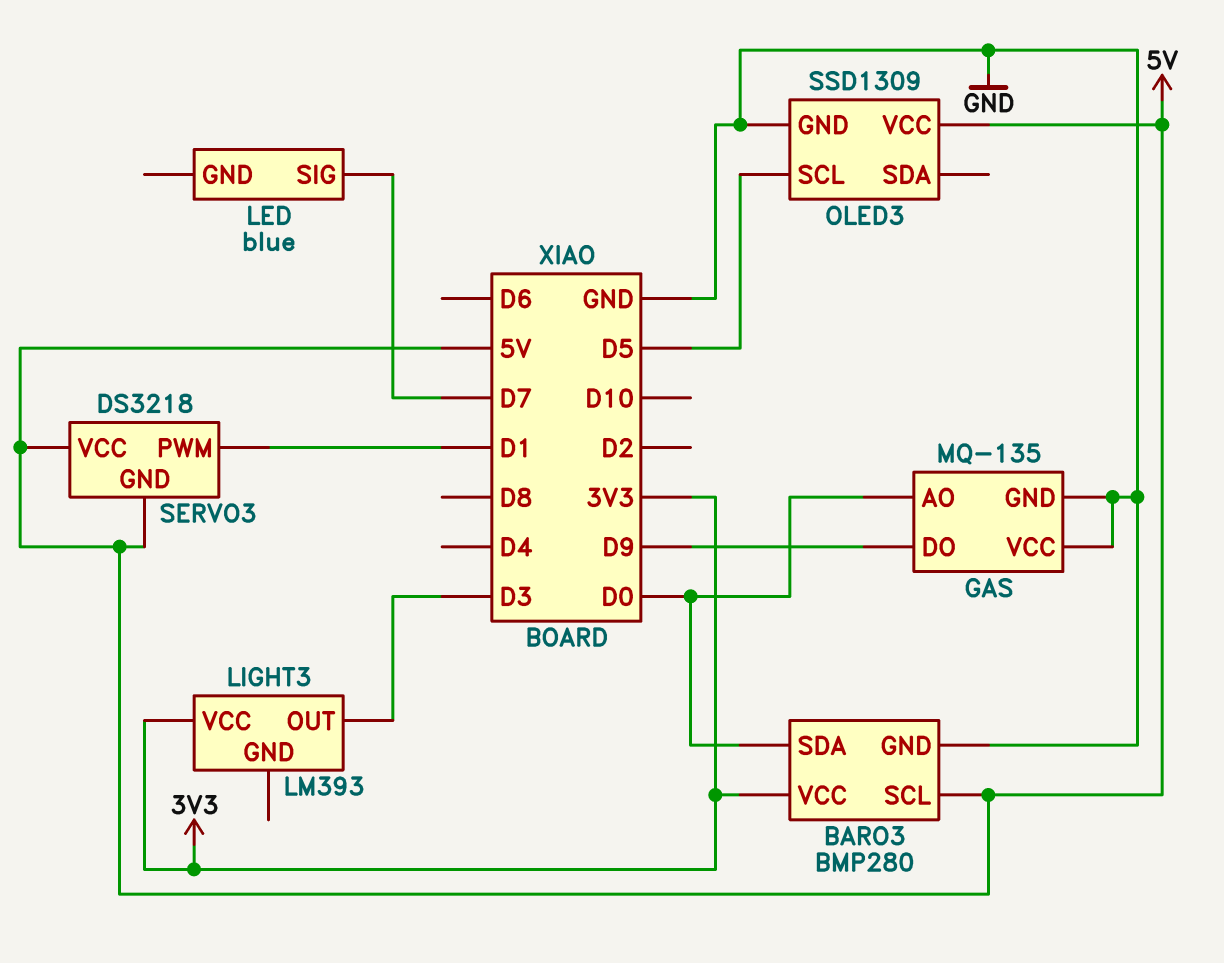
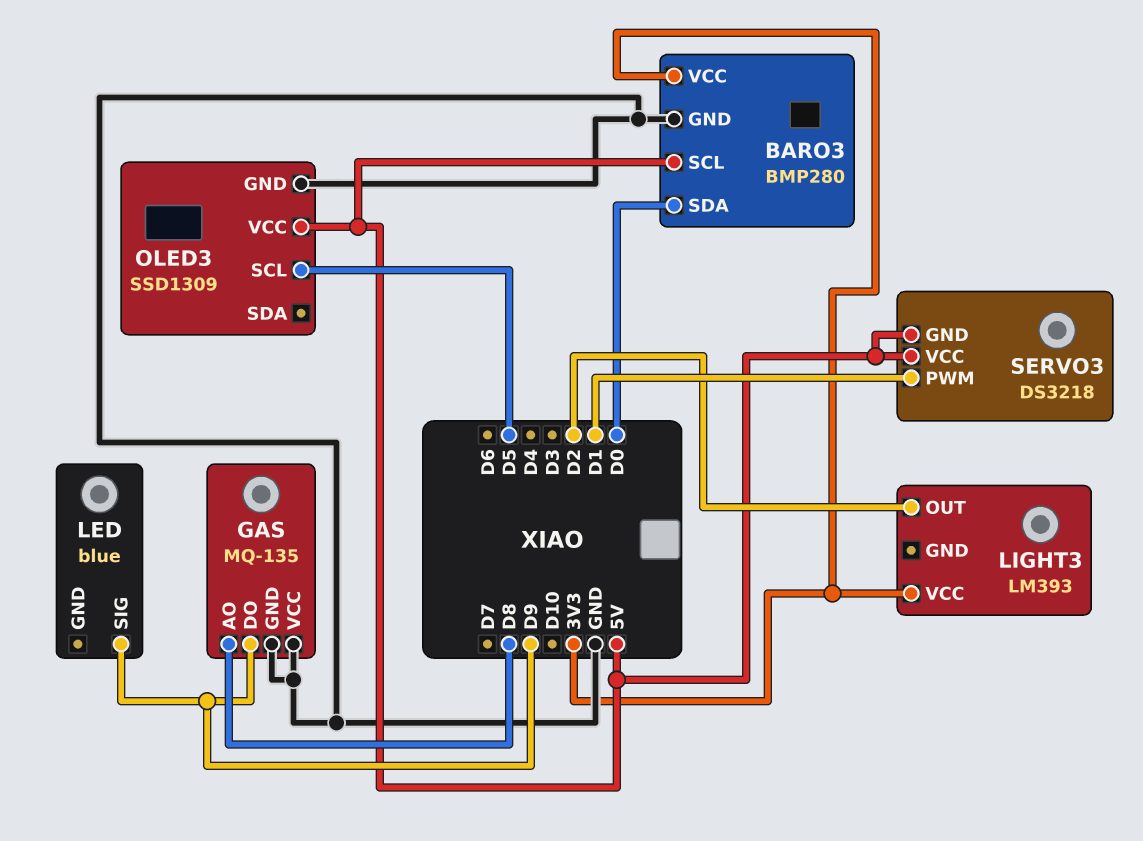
GAS pin AO: D0 -> D8
LED pin SIG: D7 -> D9
LIGHT3 pin OUT: D3 -> D2

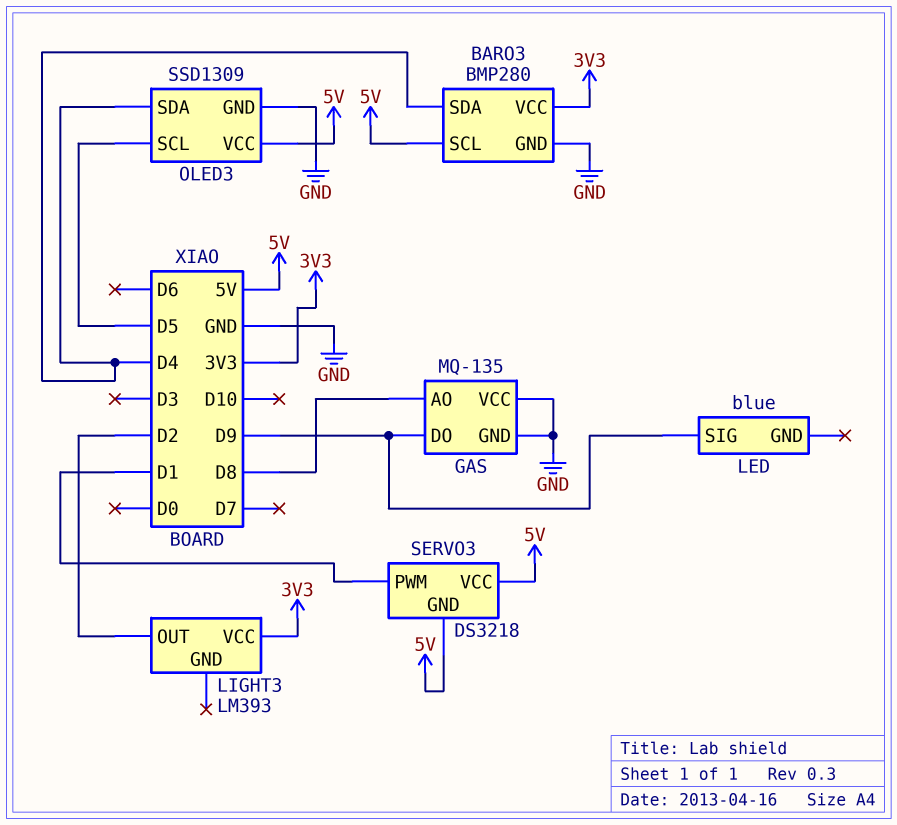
BARO3 pin SDA: D0 -> D4
OLED3 pin SDA: none -> D4

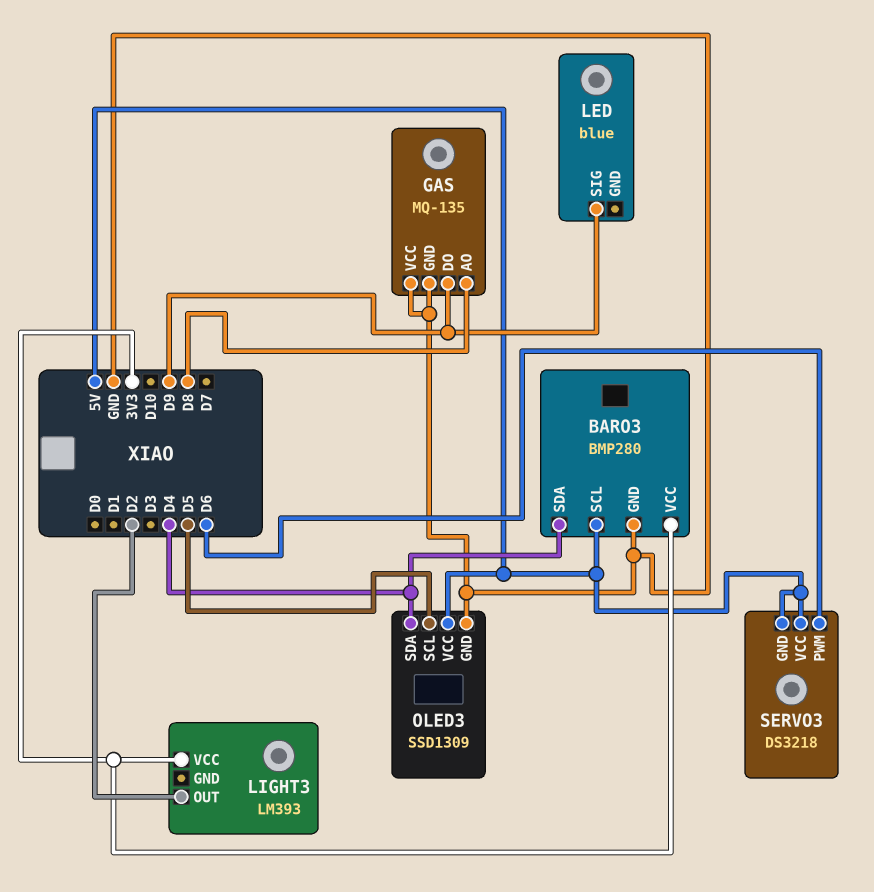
SERVO3 pin PWM: D1 -> D6

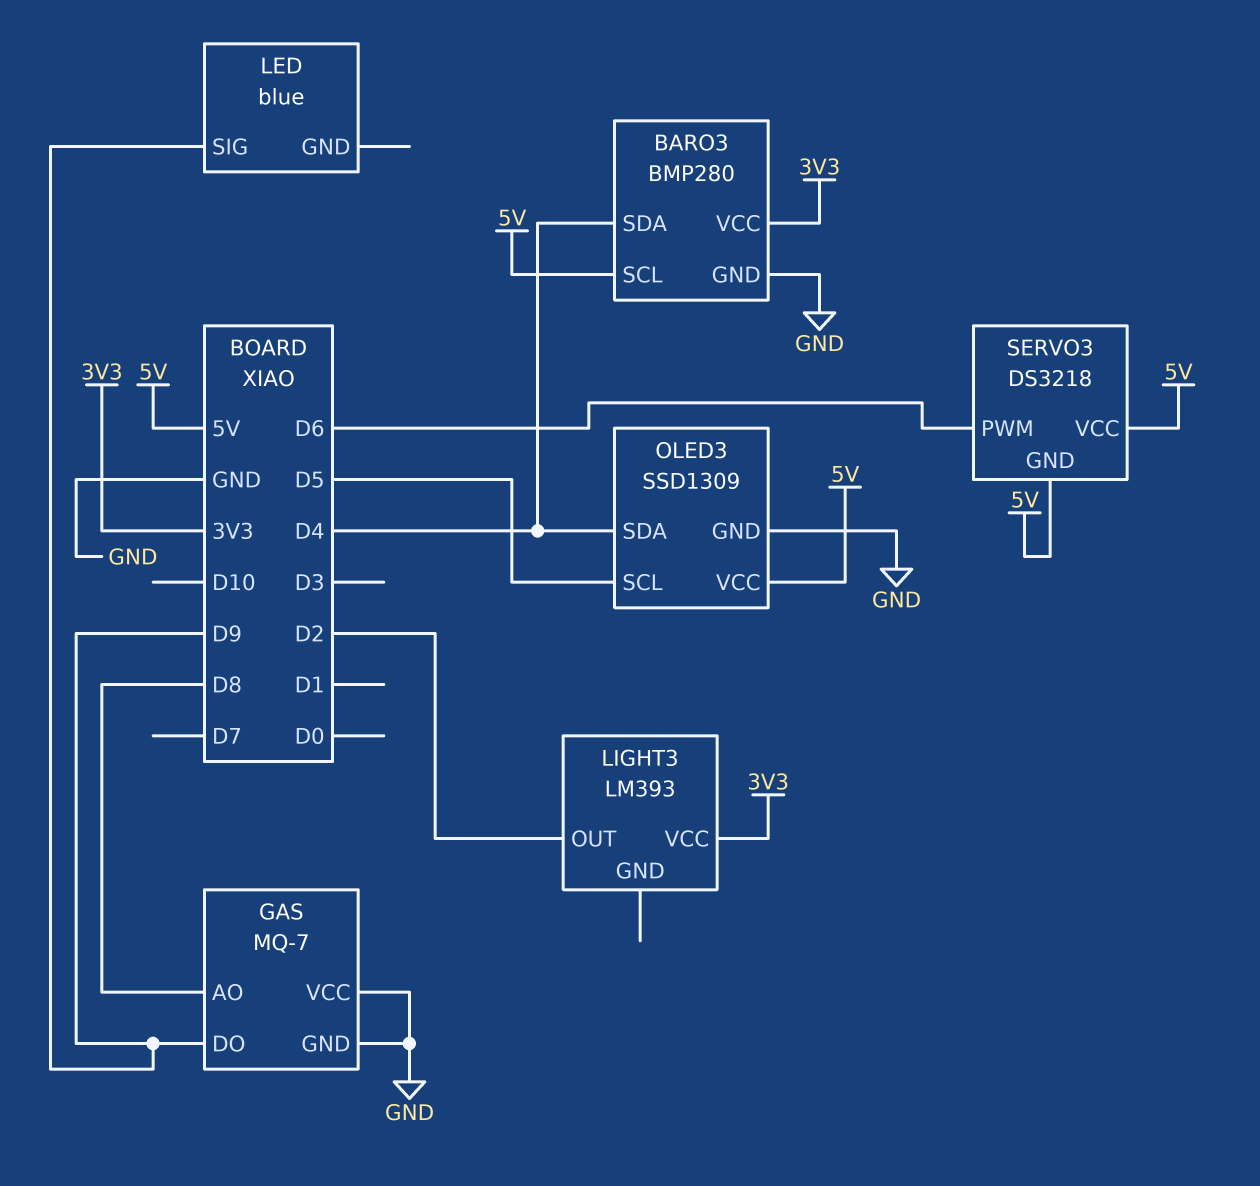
GAS: MQ-135 -> MQ-7

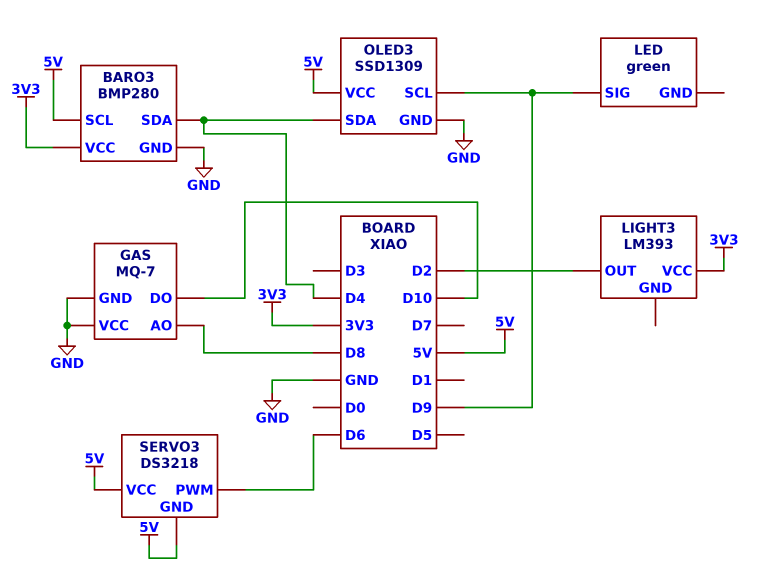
GAS pin DO: D9 -> D10
LED: blue -> green
OLED3 pin SCL: D5 -> D9

